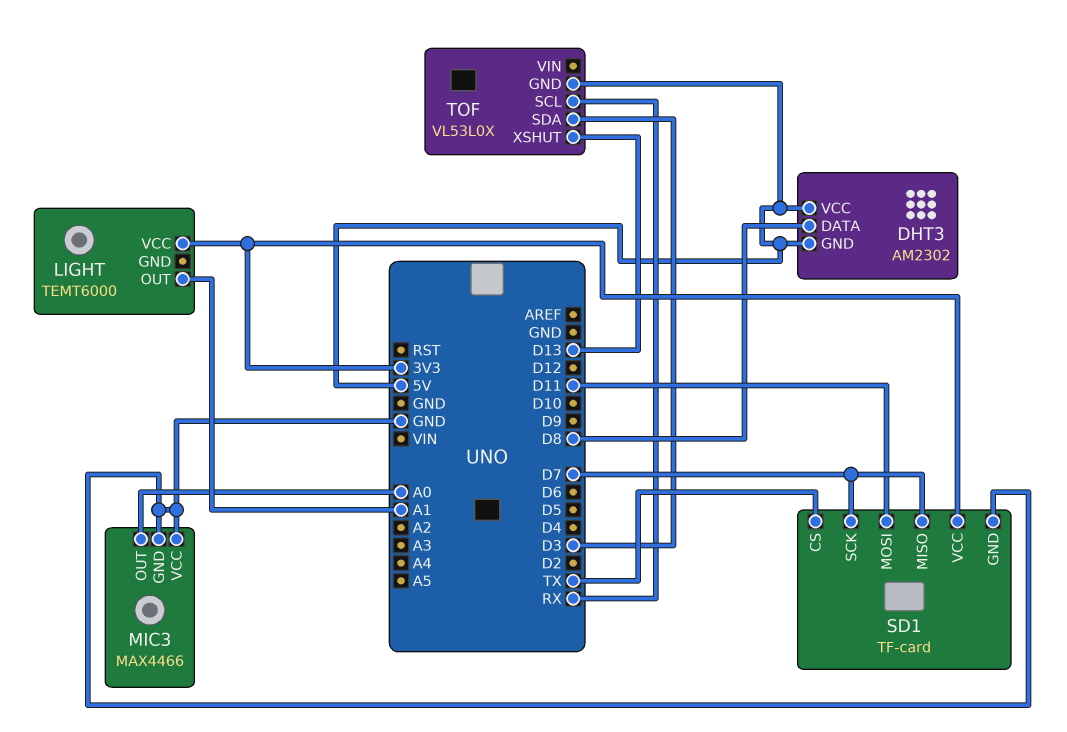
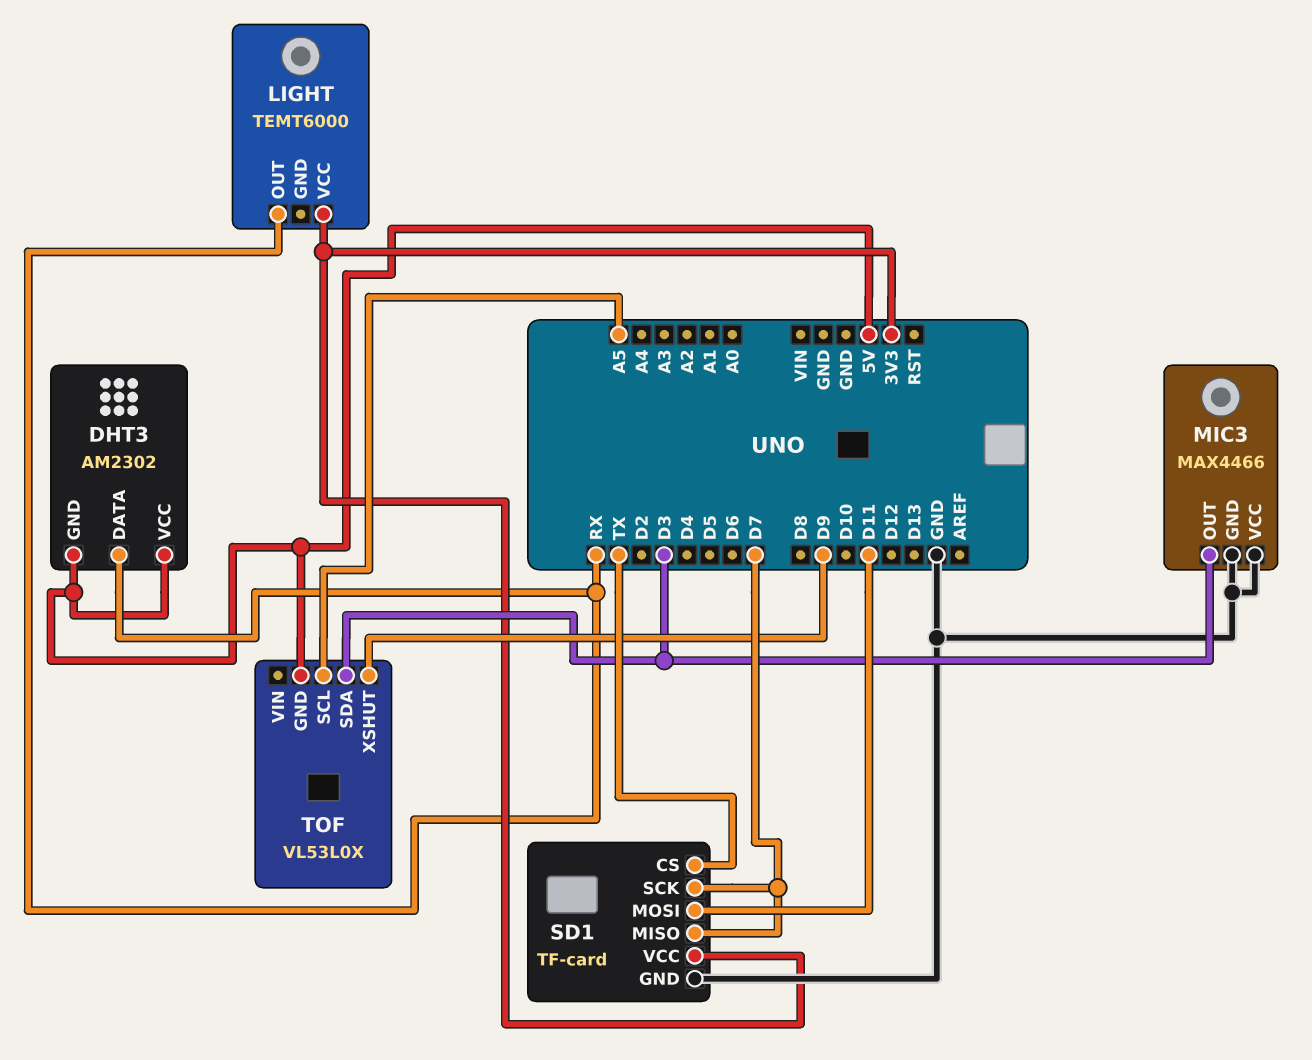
DHT3 pin DATA: D8 -> RX
LIGHT pin OUT: A1 -> RX
MIC3 pin OUT: A0 -> D3
TOF pin SCL: RX -> A5
TOF pin XSHUT: D13 -> D9

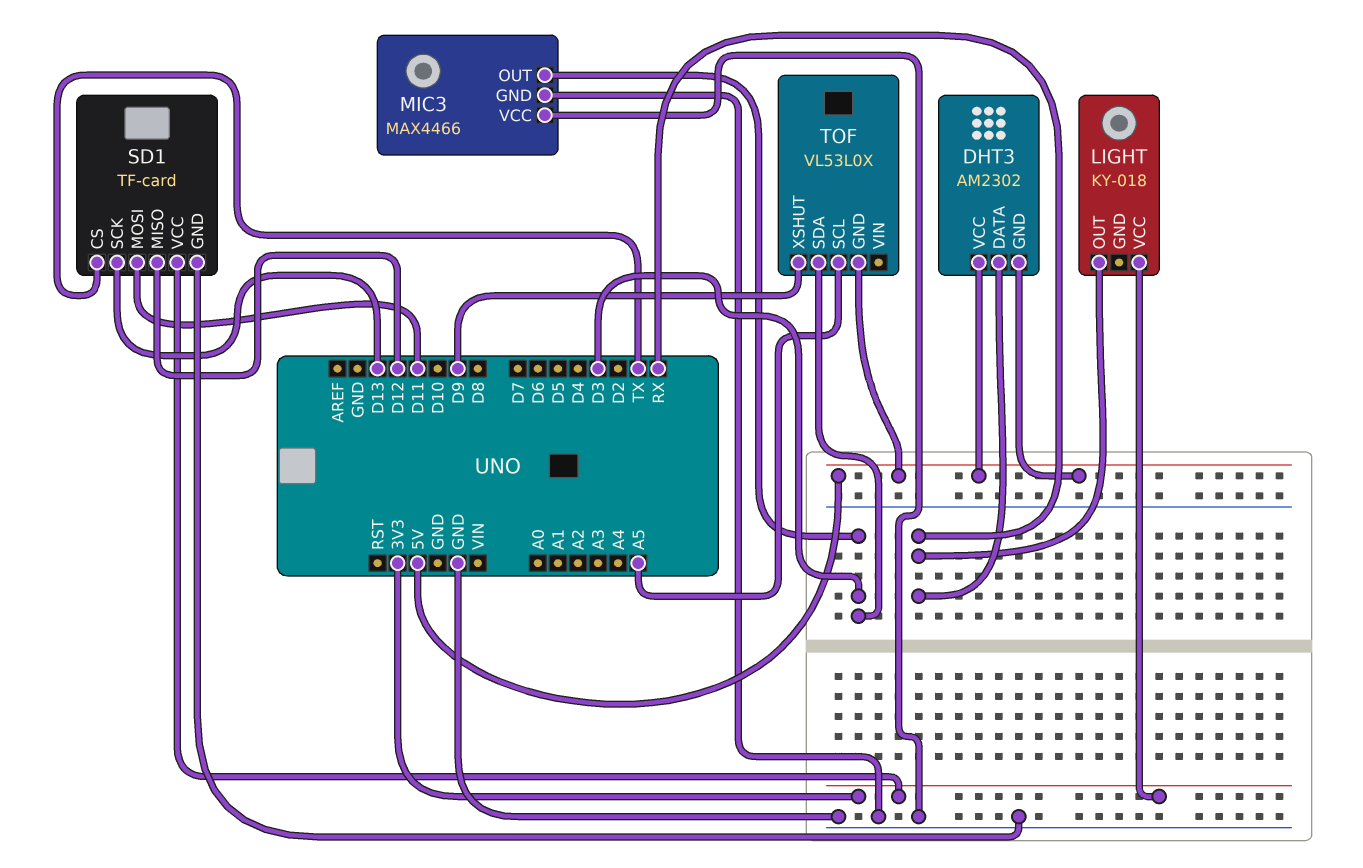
LIGHT: TEMT6000 -> KY-018
SD1 pin MISO: D7 -> D12
SD1 pin SCK: D7 -> D13

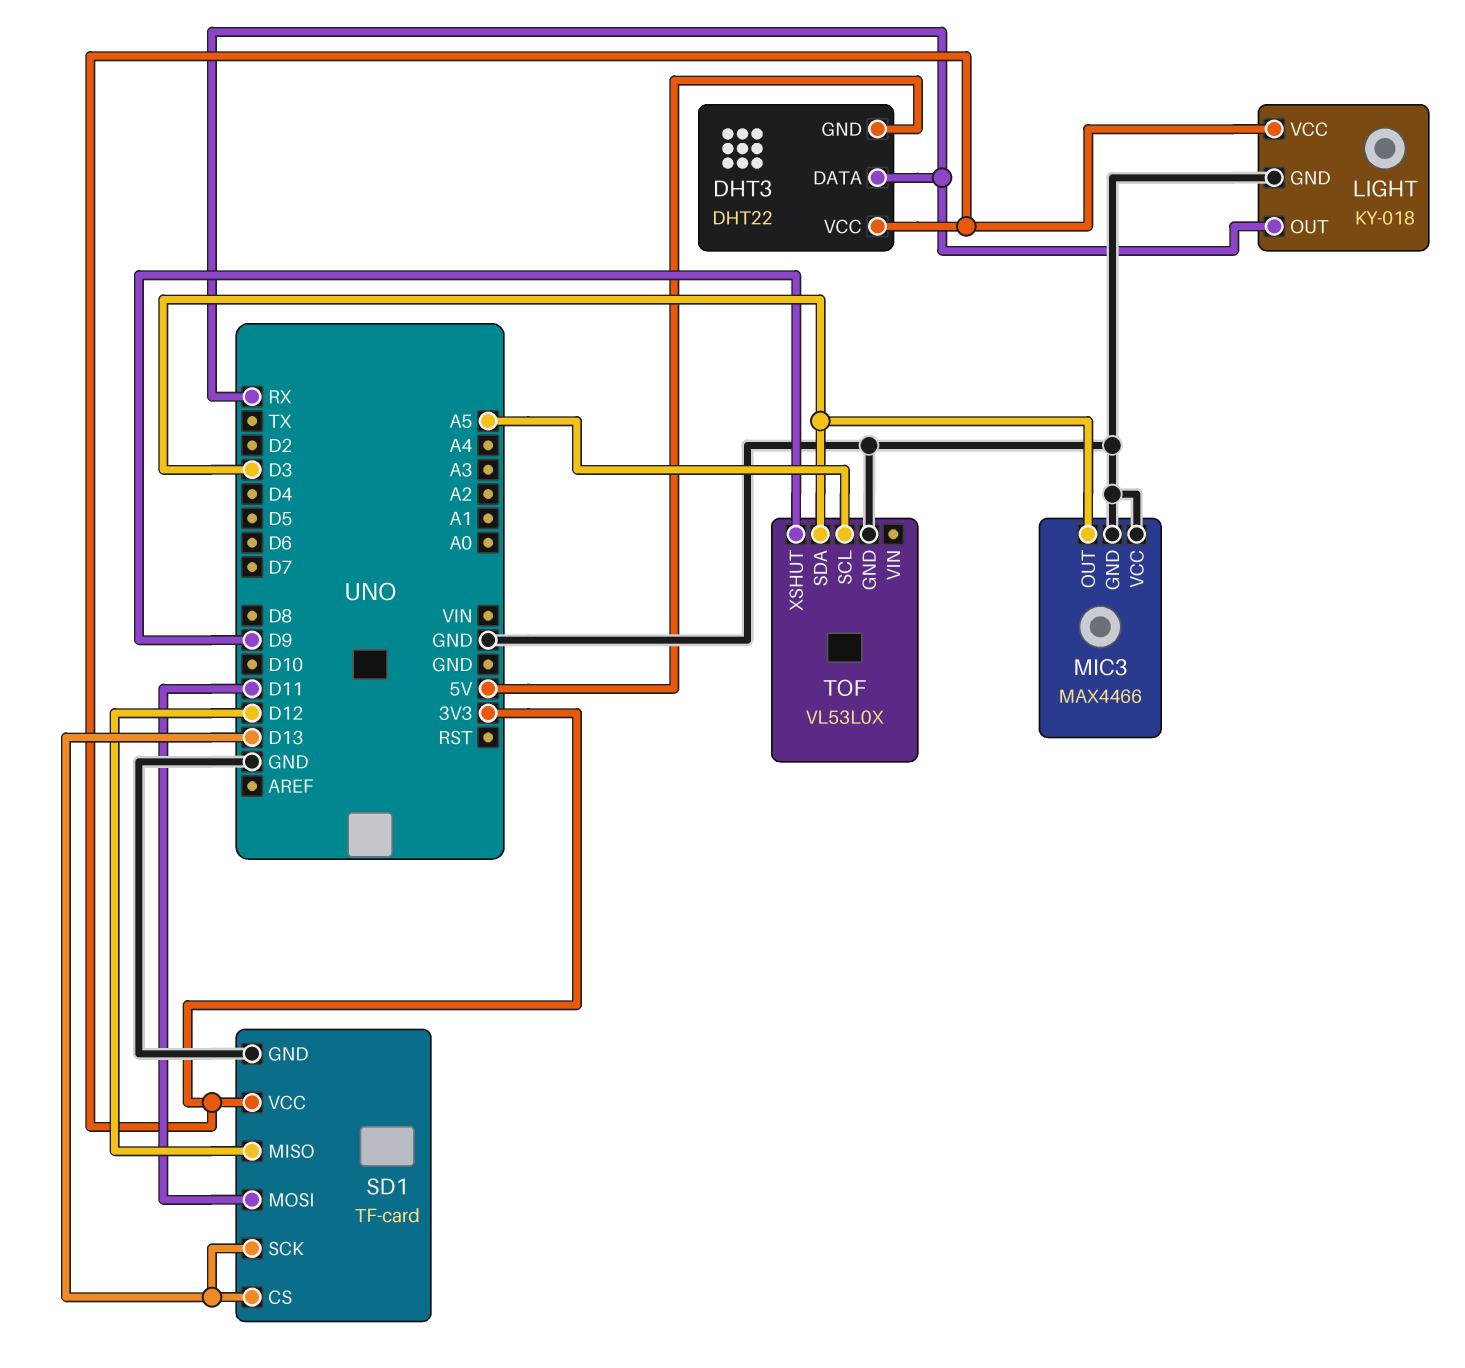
DHT3: AM2302 -> DHT22
DHT3 pin VCC: 5V -> 3V3
LIGHT pin GND: none -> GND
SD1 pin CS: TX -> D13
TOF pin GND: 5V -> GND

